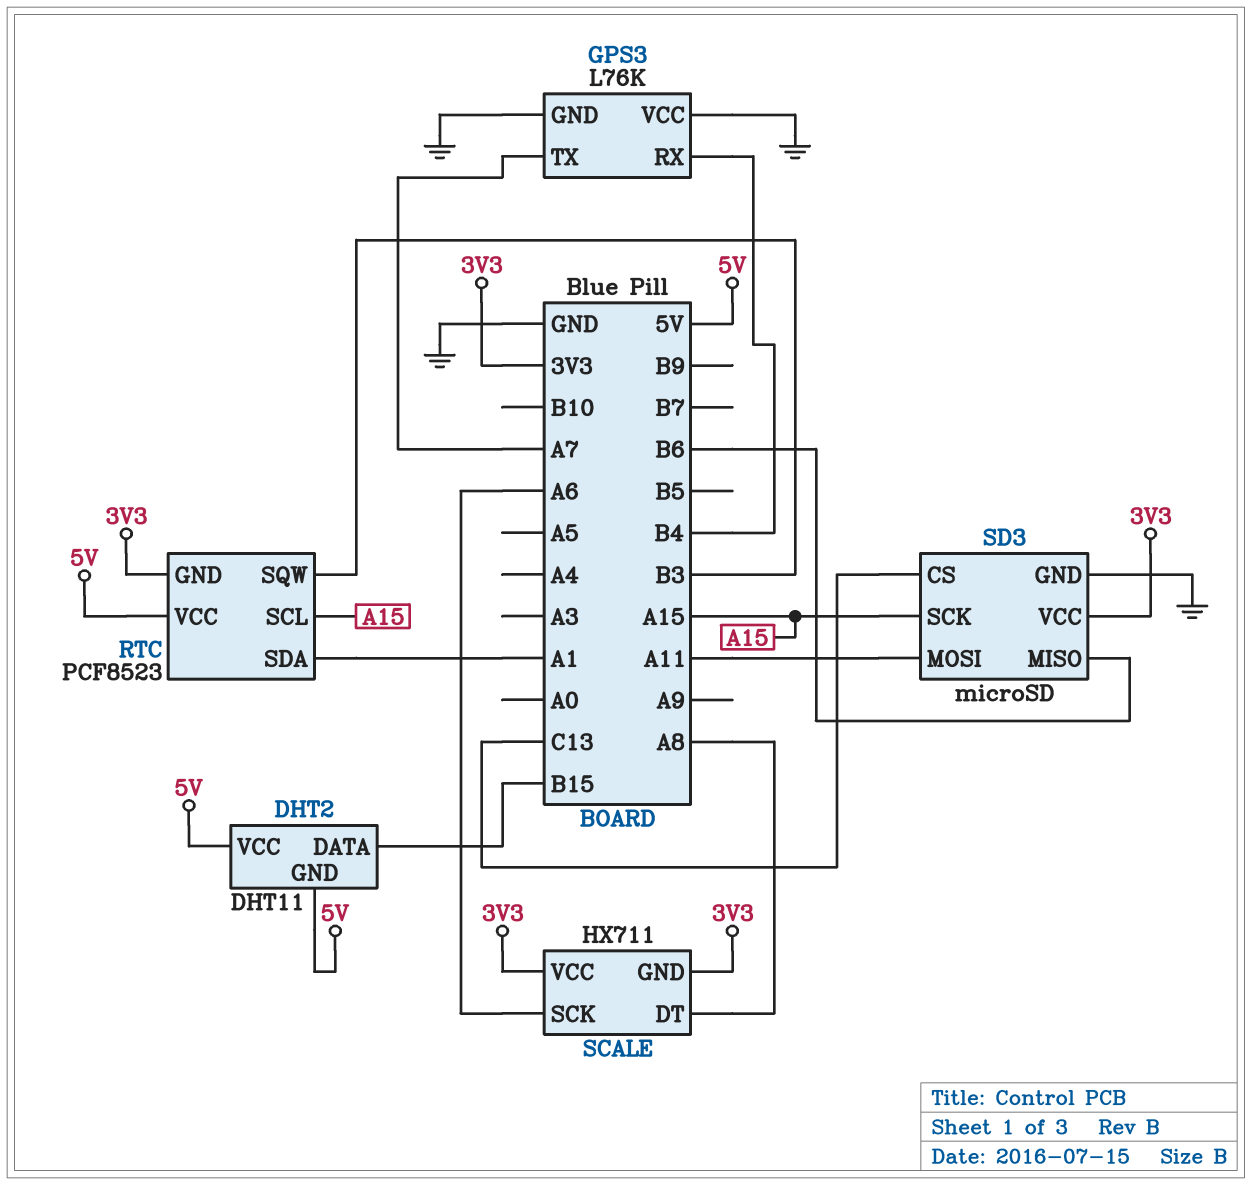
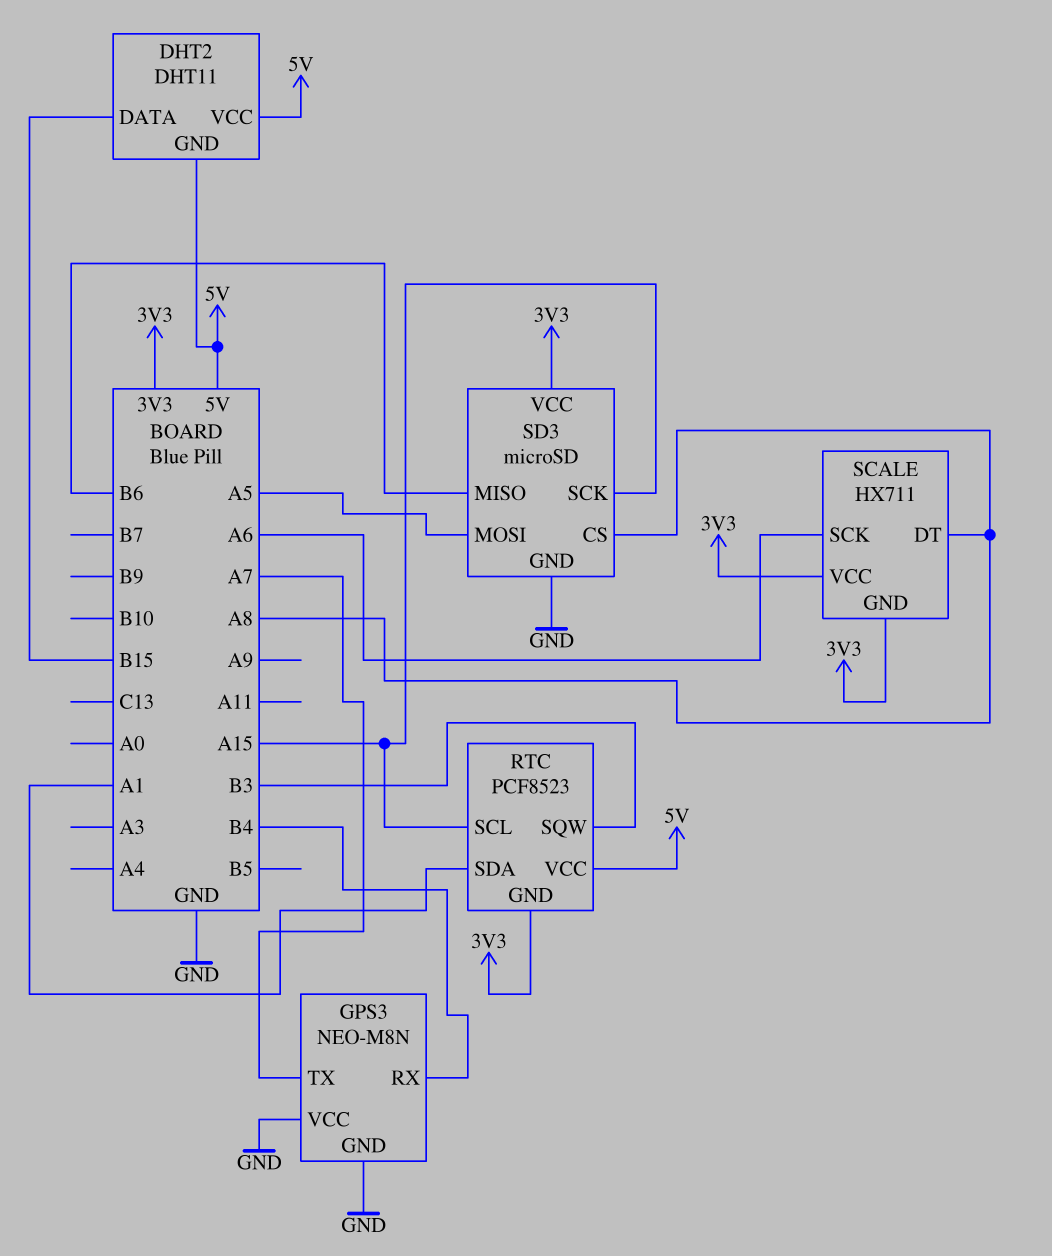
GPS3: L76K -> NEO-M8N
SD3 pin CS: C13 -> A8
SD3 pin MOSI: A11 -> A5

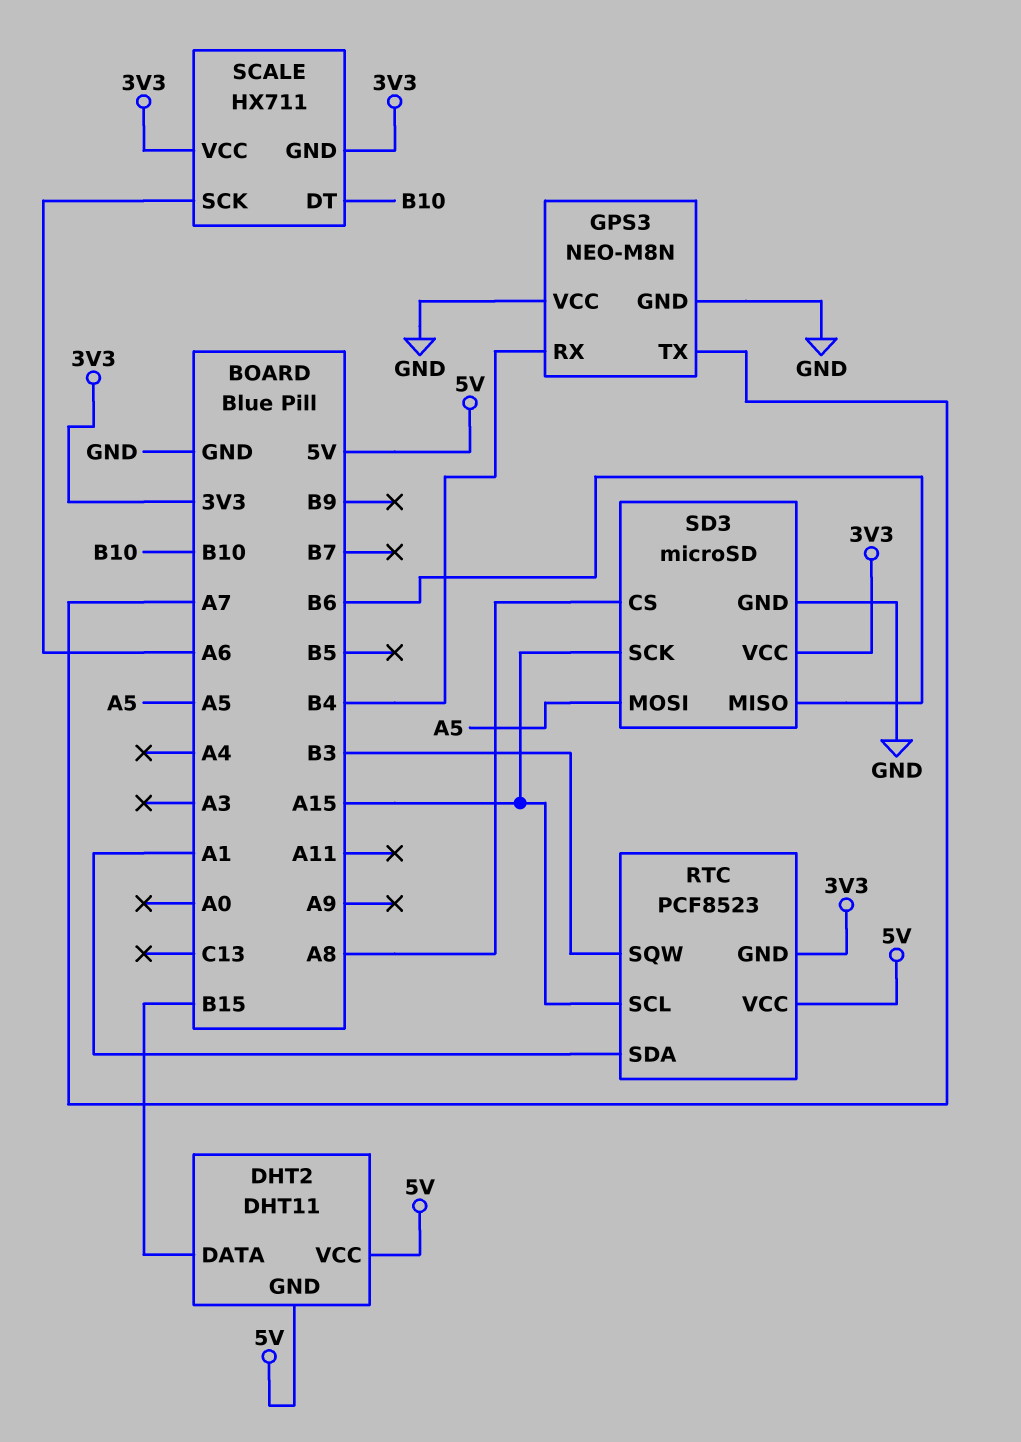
SCALE pin DT: A8 -> B10

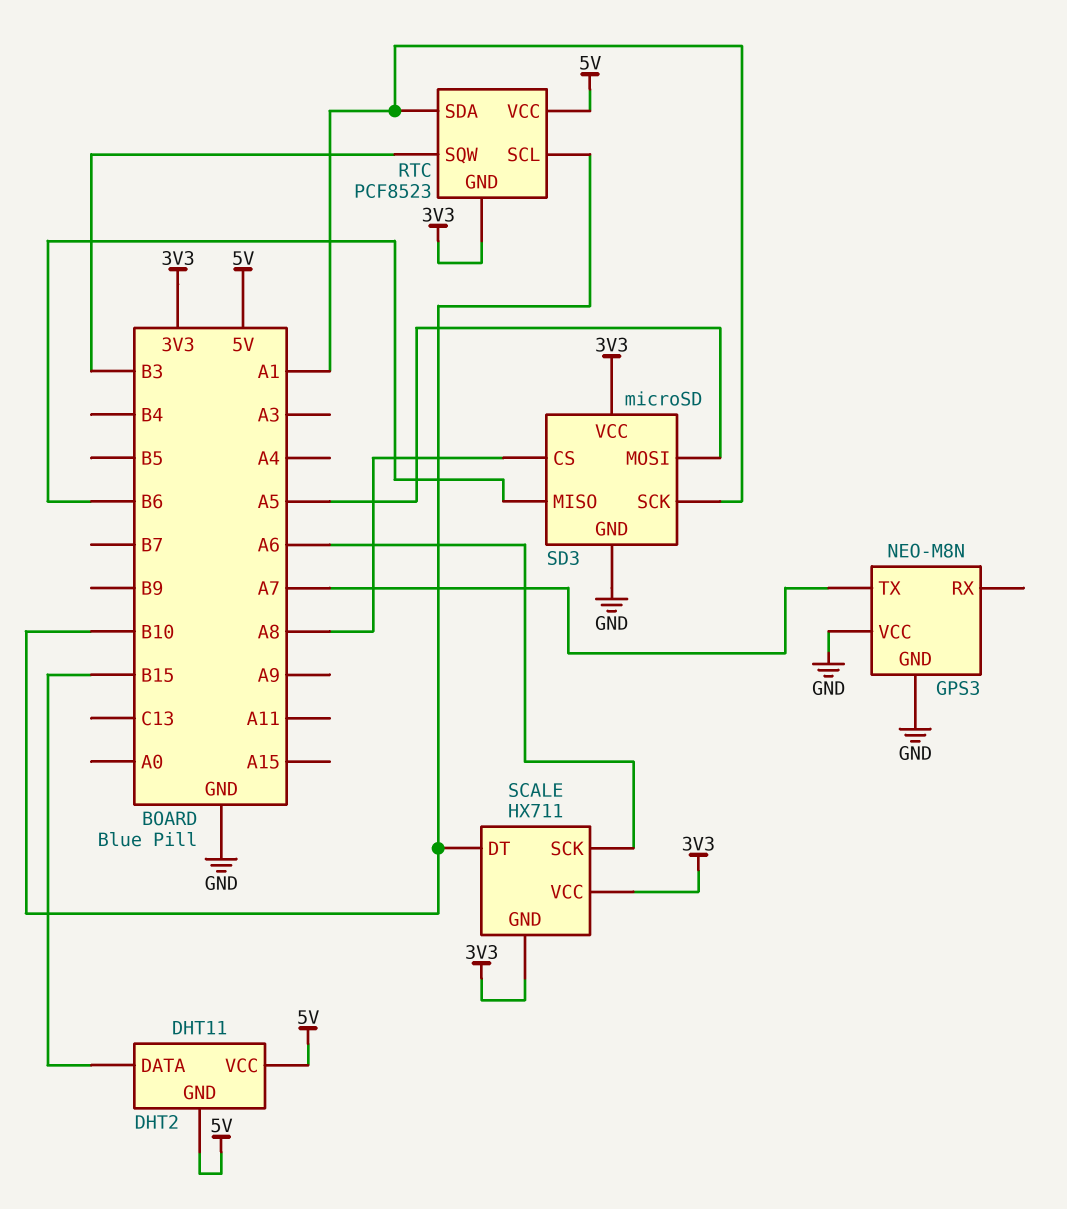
GPS3 pin RX: B4 -> none
RTC pin SCL: A15 -> B10
SD3 pin SCK: A15 -> A1

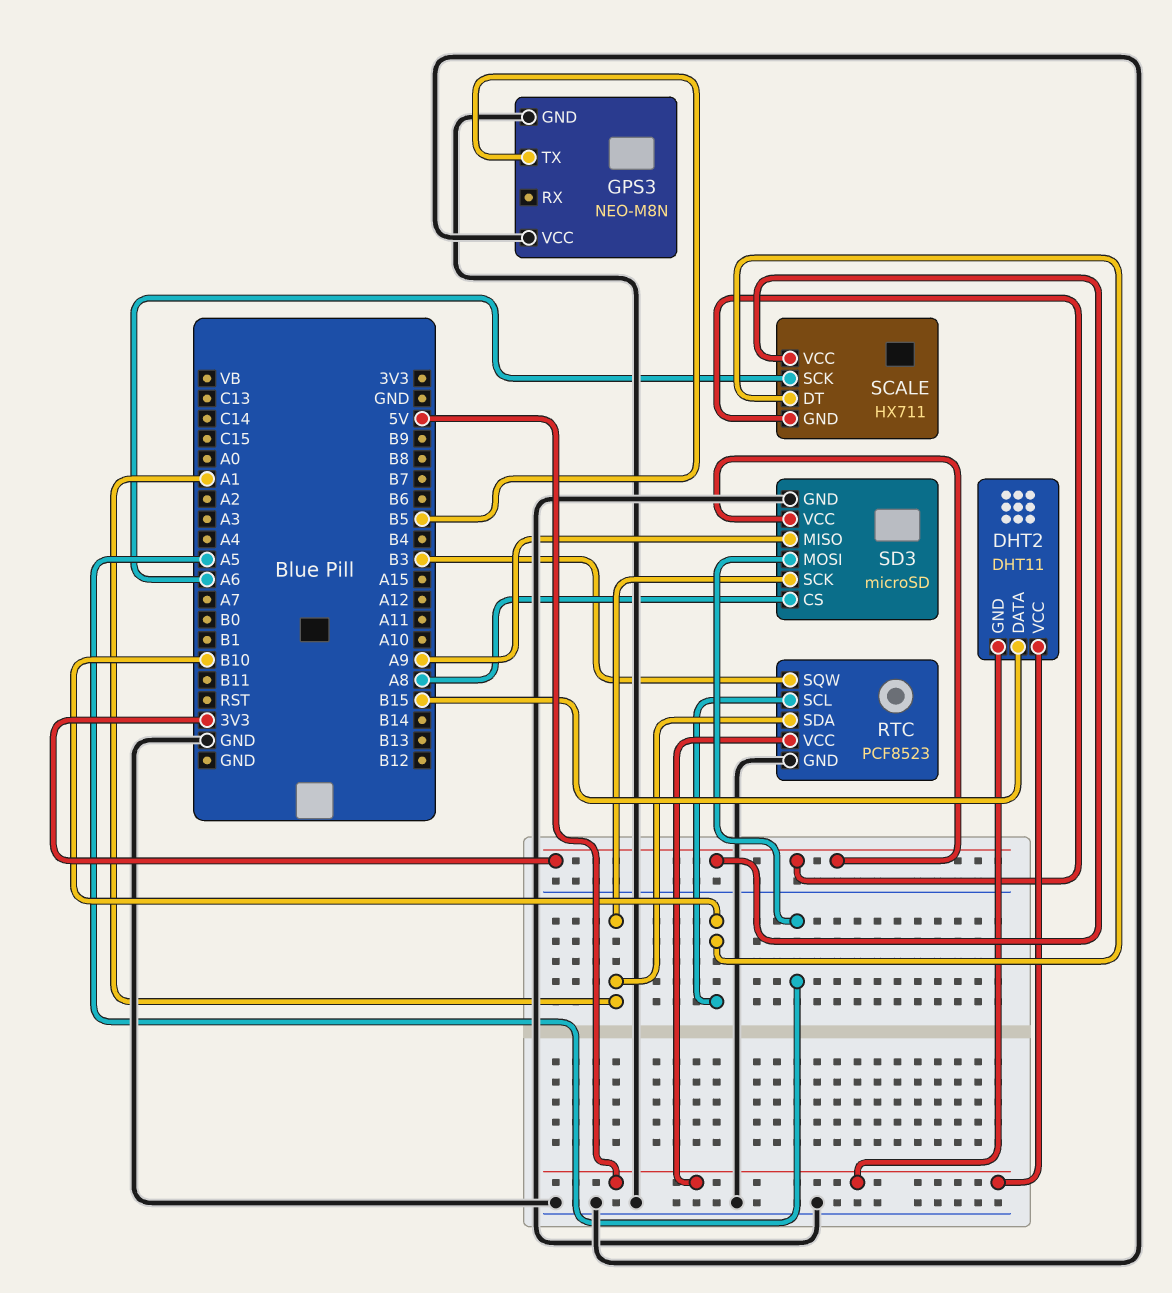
GPS3 pin TX: A7 -> B5
RTC pin GND: 3V3 -> GND
SD3 pin MISO: B6 -> A9

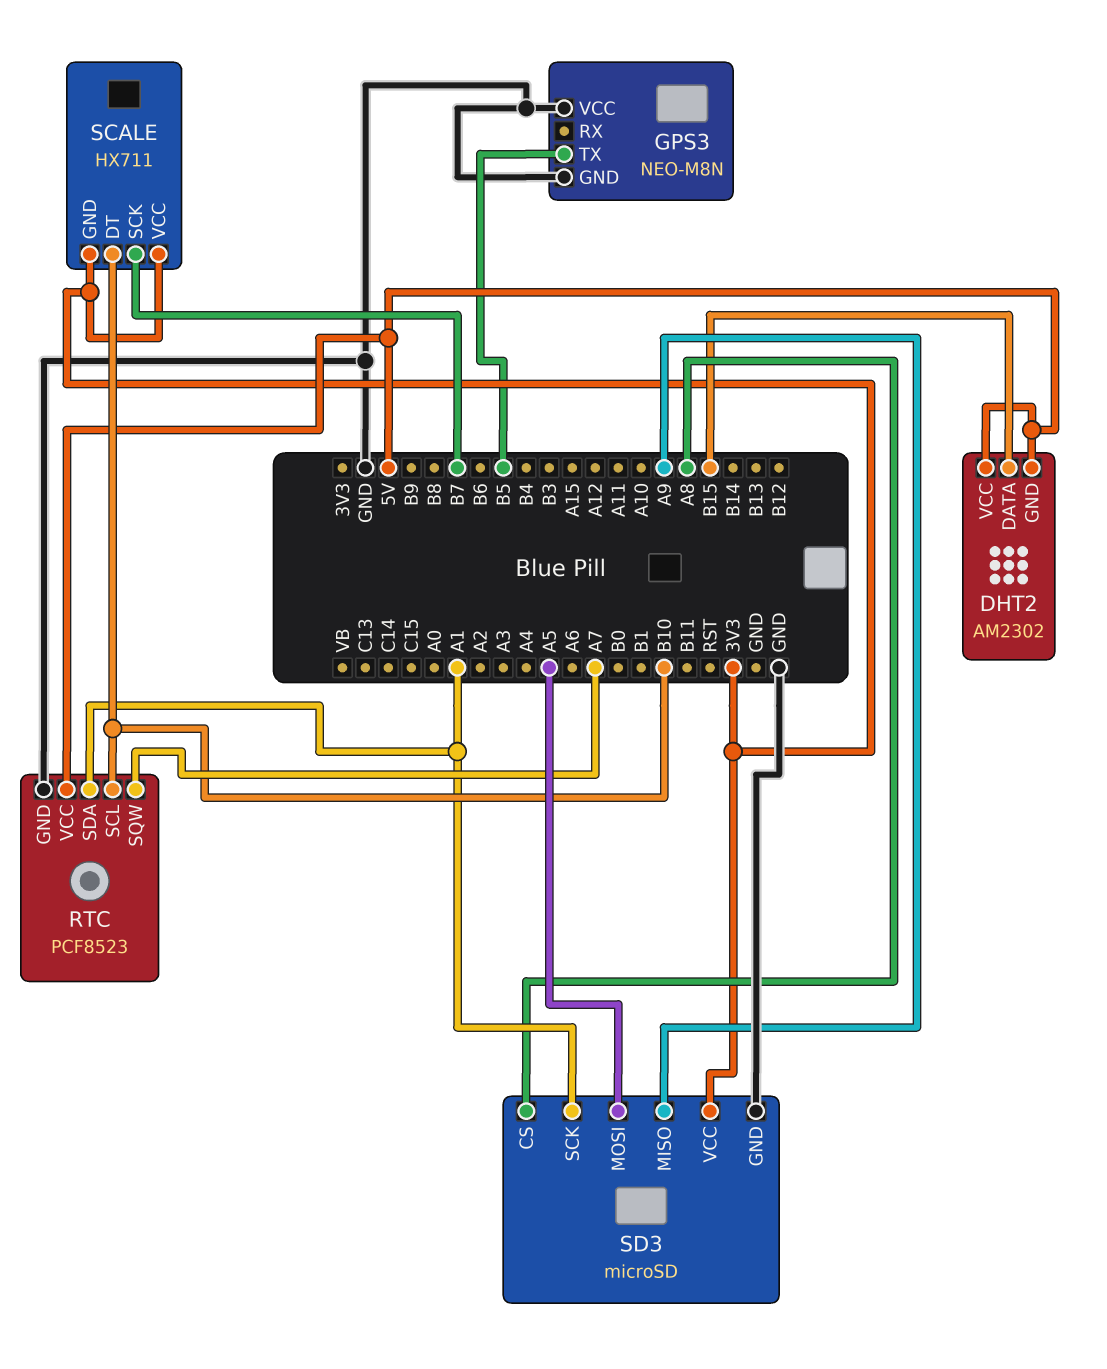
DHT2: DHT11 -> AM2302
RTC pin SQW: B3 -> A7
SCALE pin SCK: A6 -> B7

